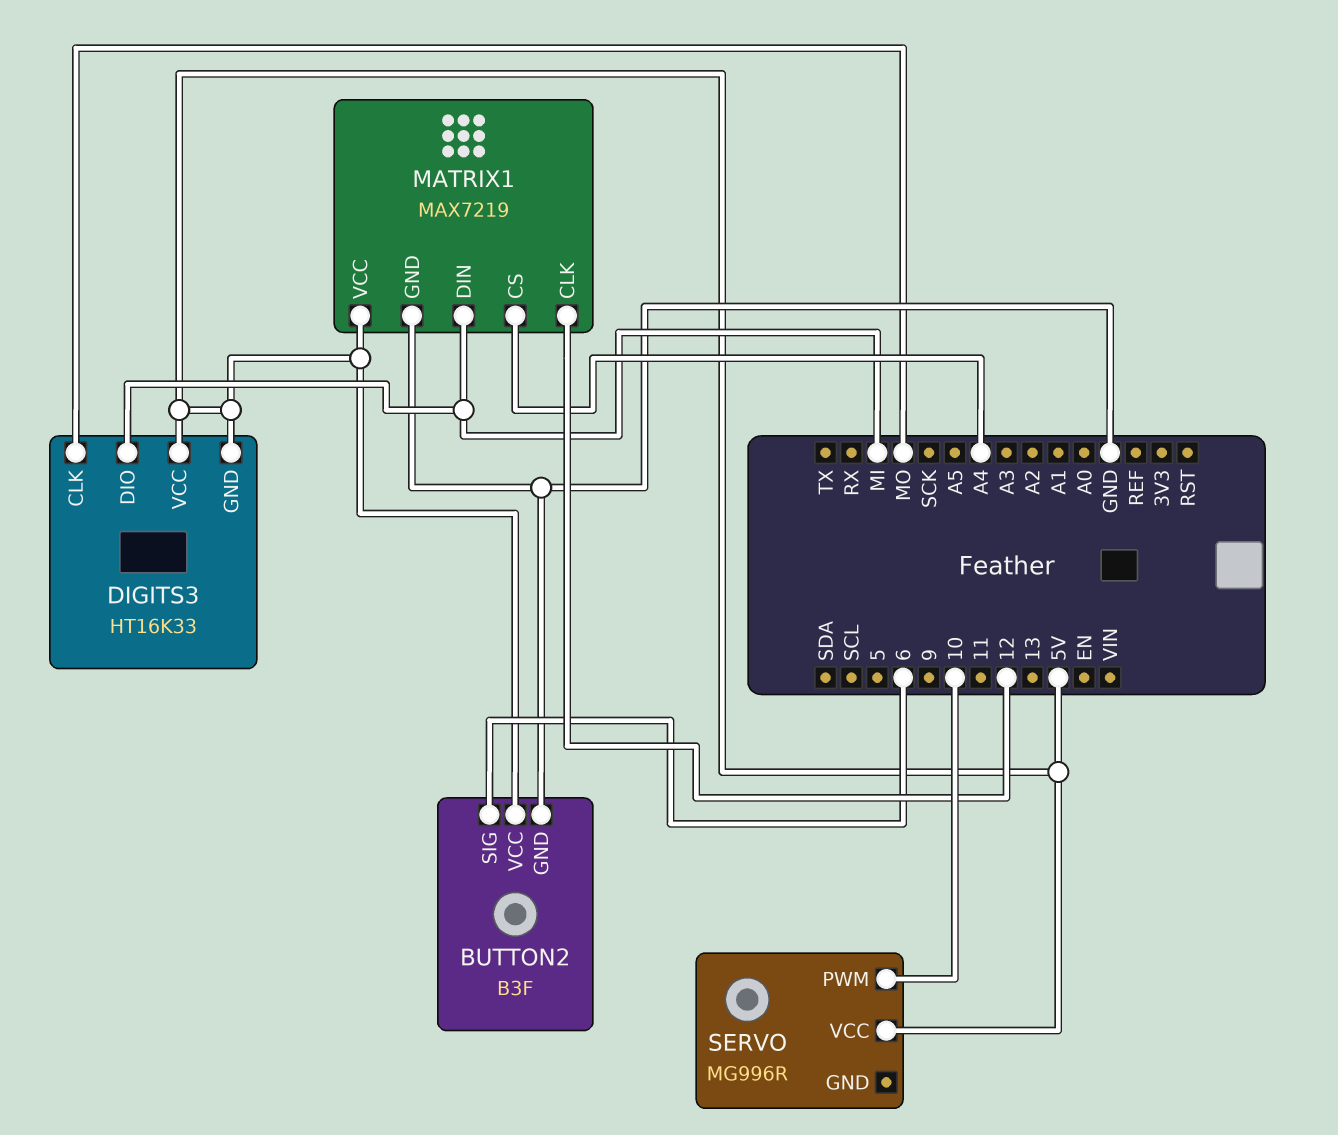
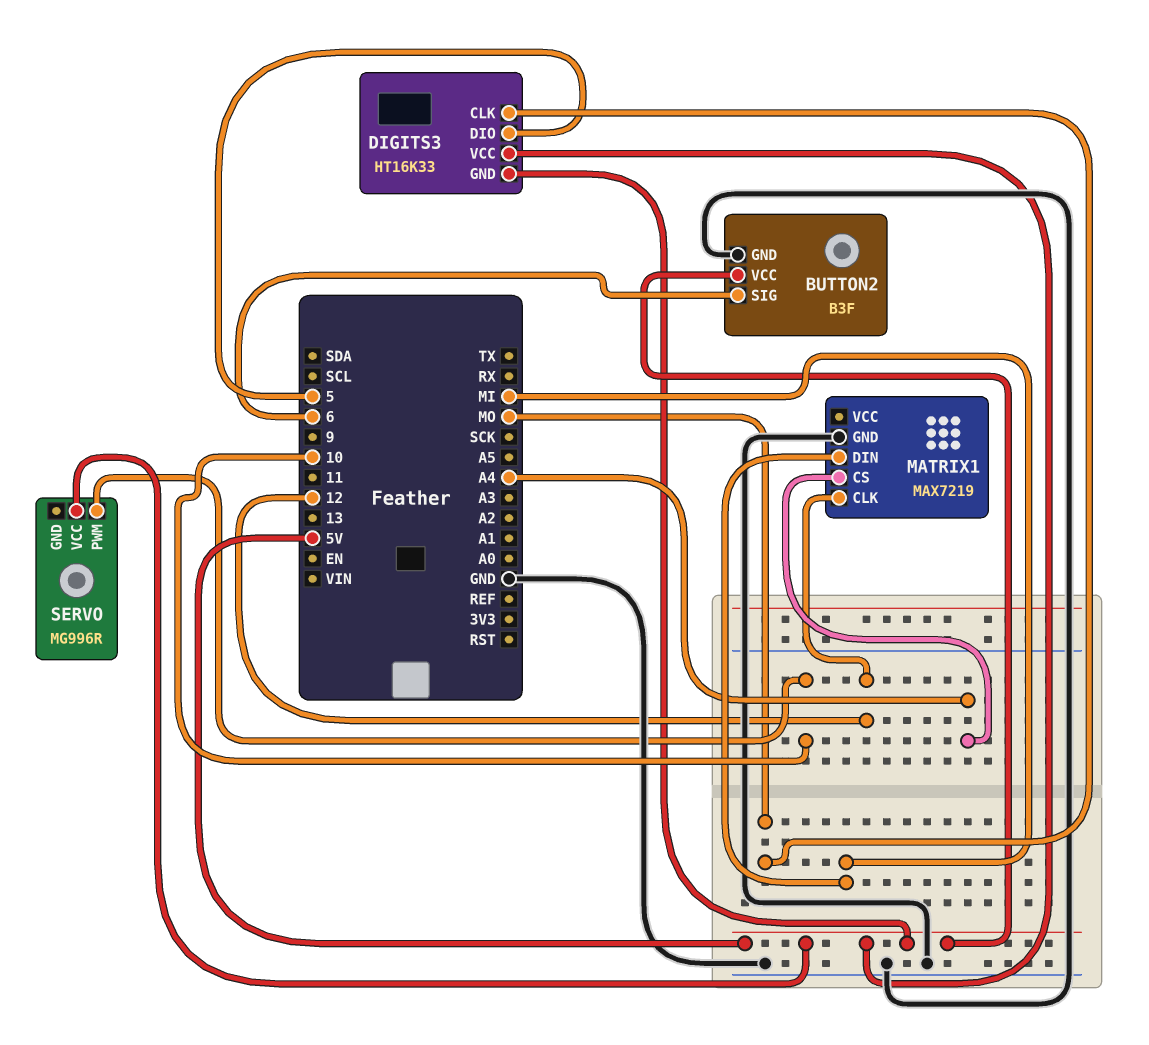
DIGITS3 pin DIO: MI -> 5
MATRIX1 pin VCC: 5V -> none

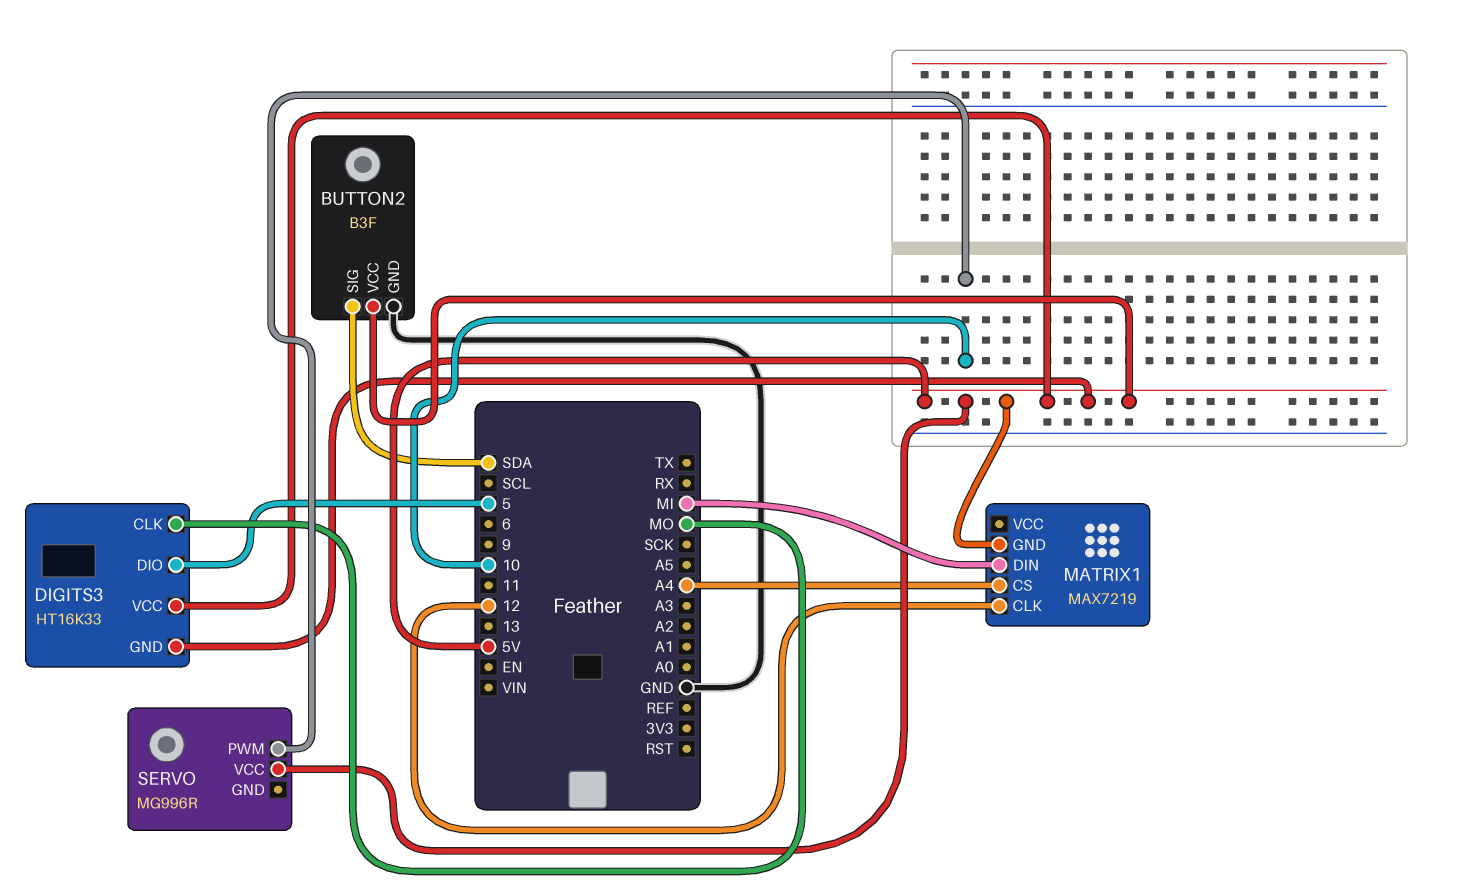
BUTTON2 pin SIG: 6 -> SDA
MATRIX1 pin GND: GND -> 5V

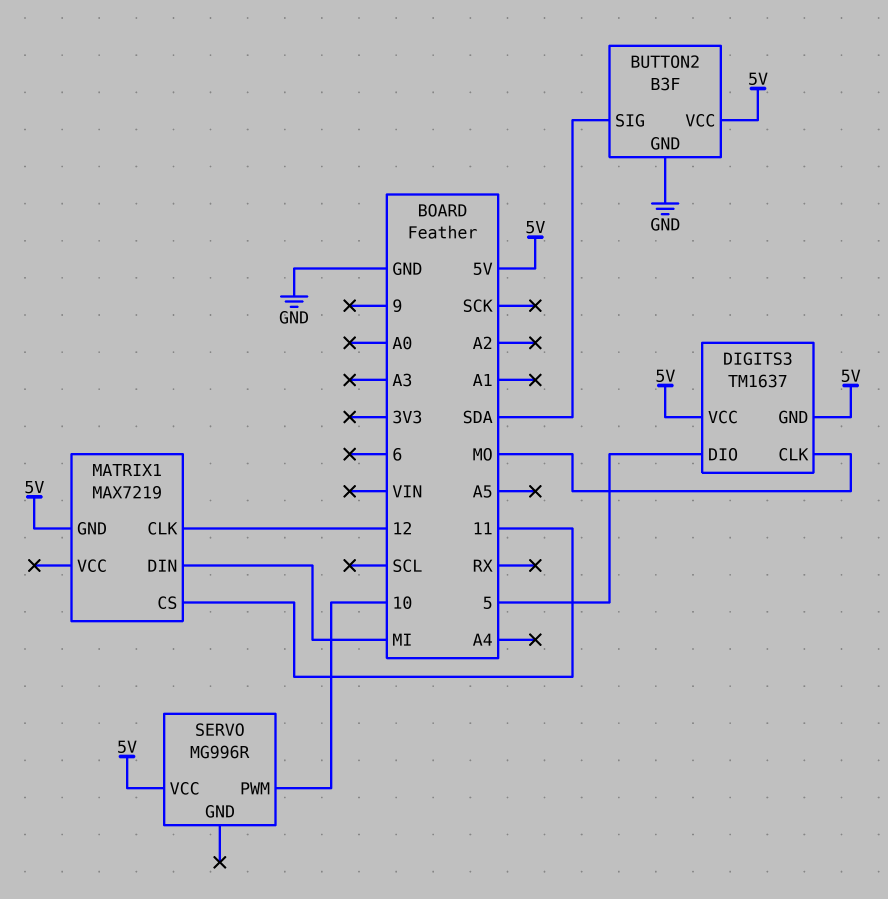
DIGITS3: HT16K33 -> TM1637
MATRIX1 pin CS: A4 -> 11

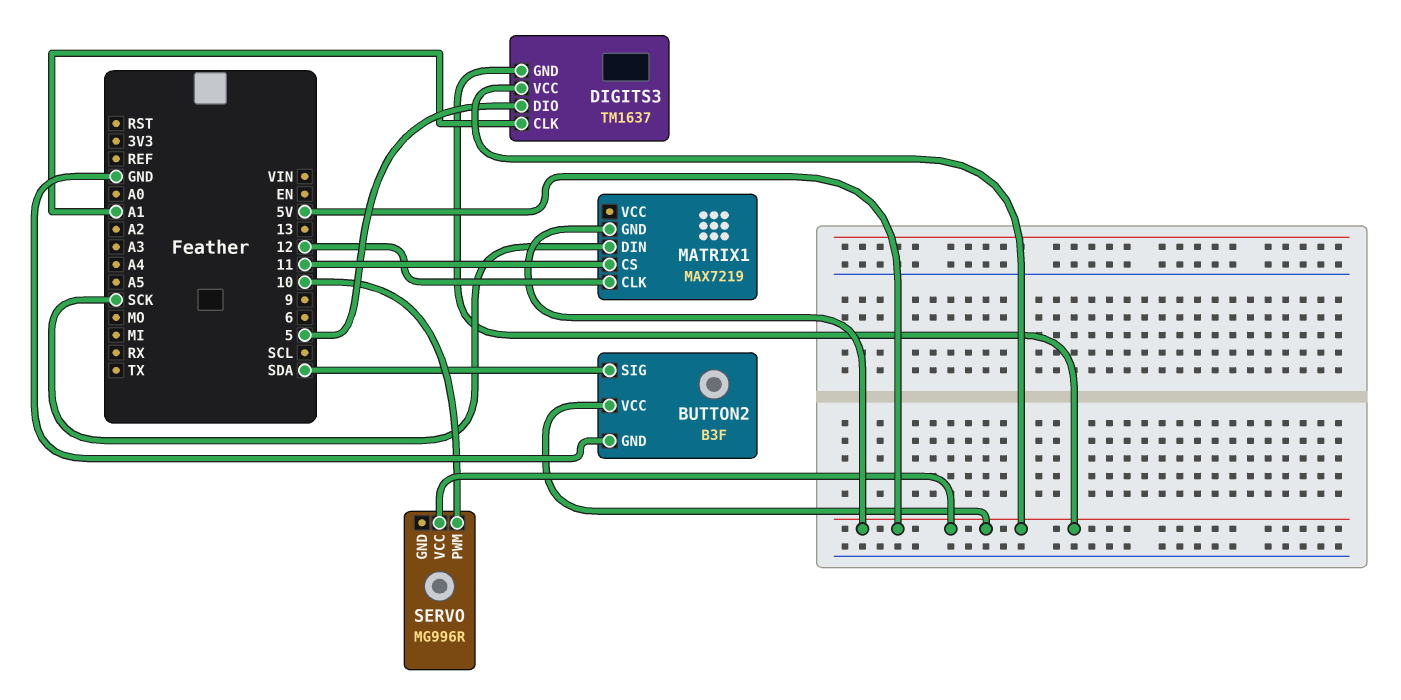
DIGITS3 pin CLK: MO -> A1
MATRIX1 pin DIN: MI -> SCK

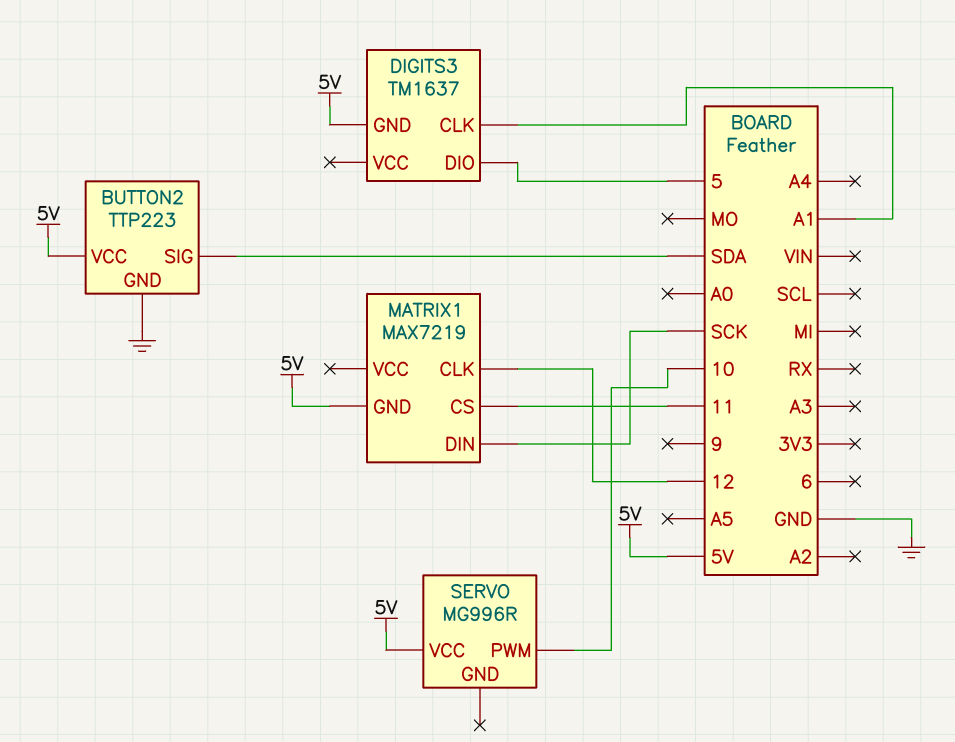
BUTTON2: B3F -> TTP223
DIGITS3 pin VCC: 5V -> none

